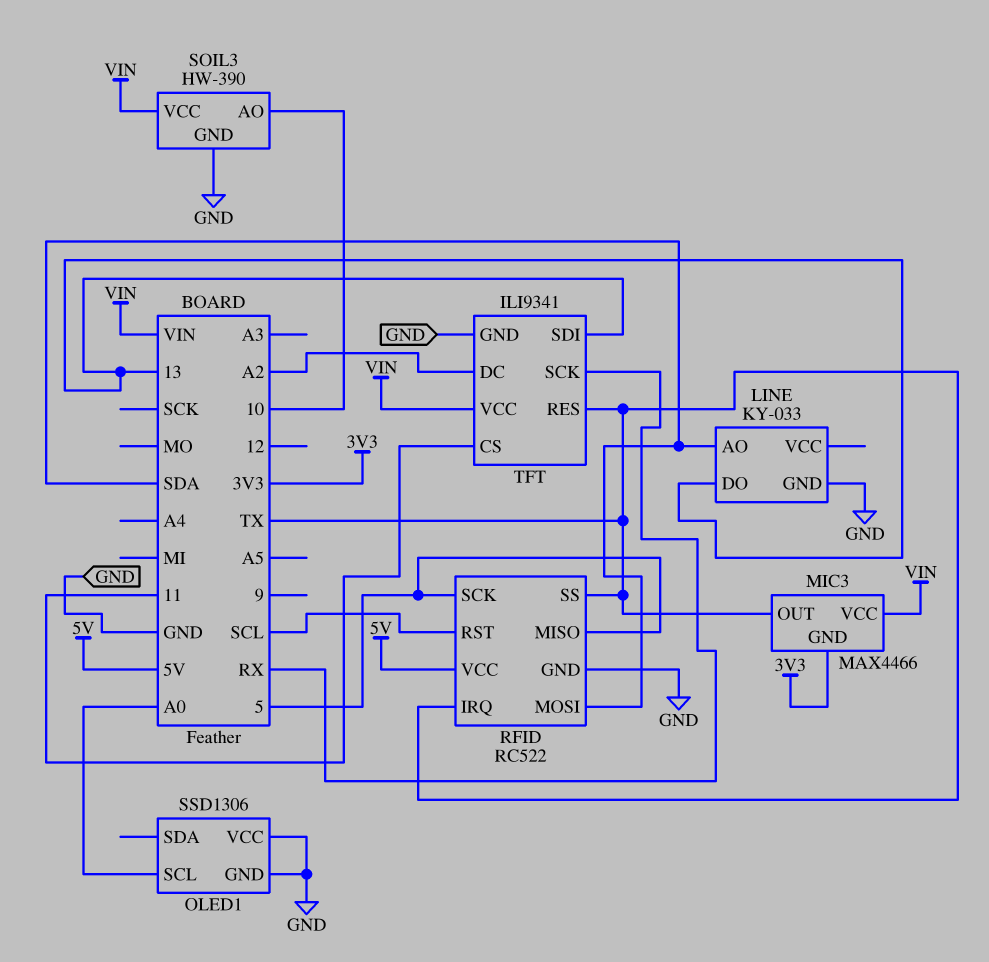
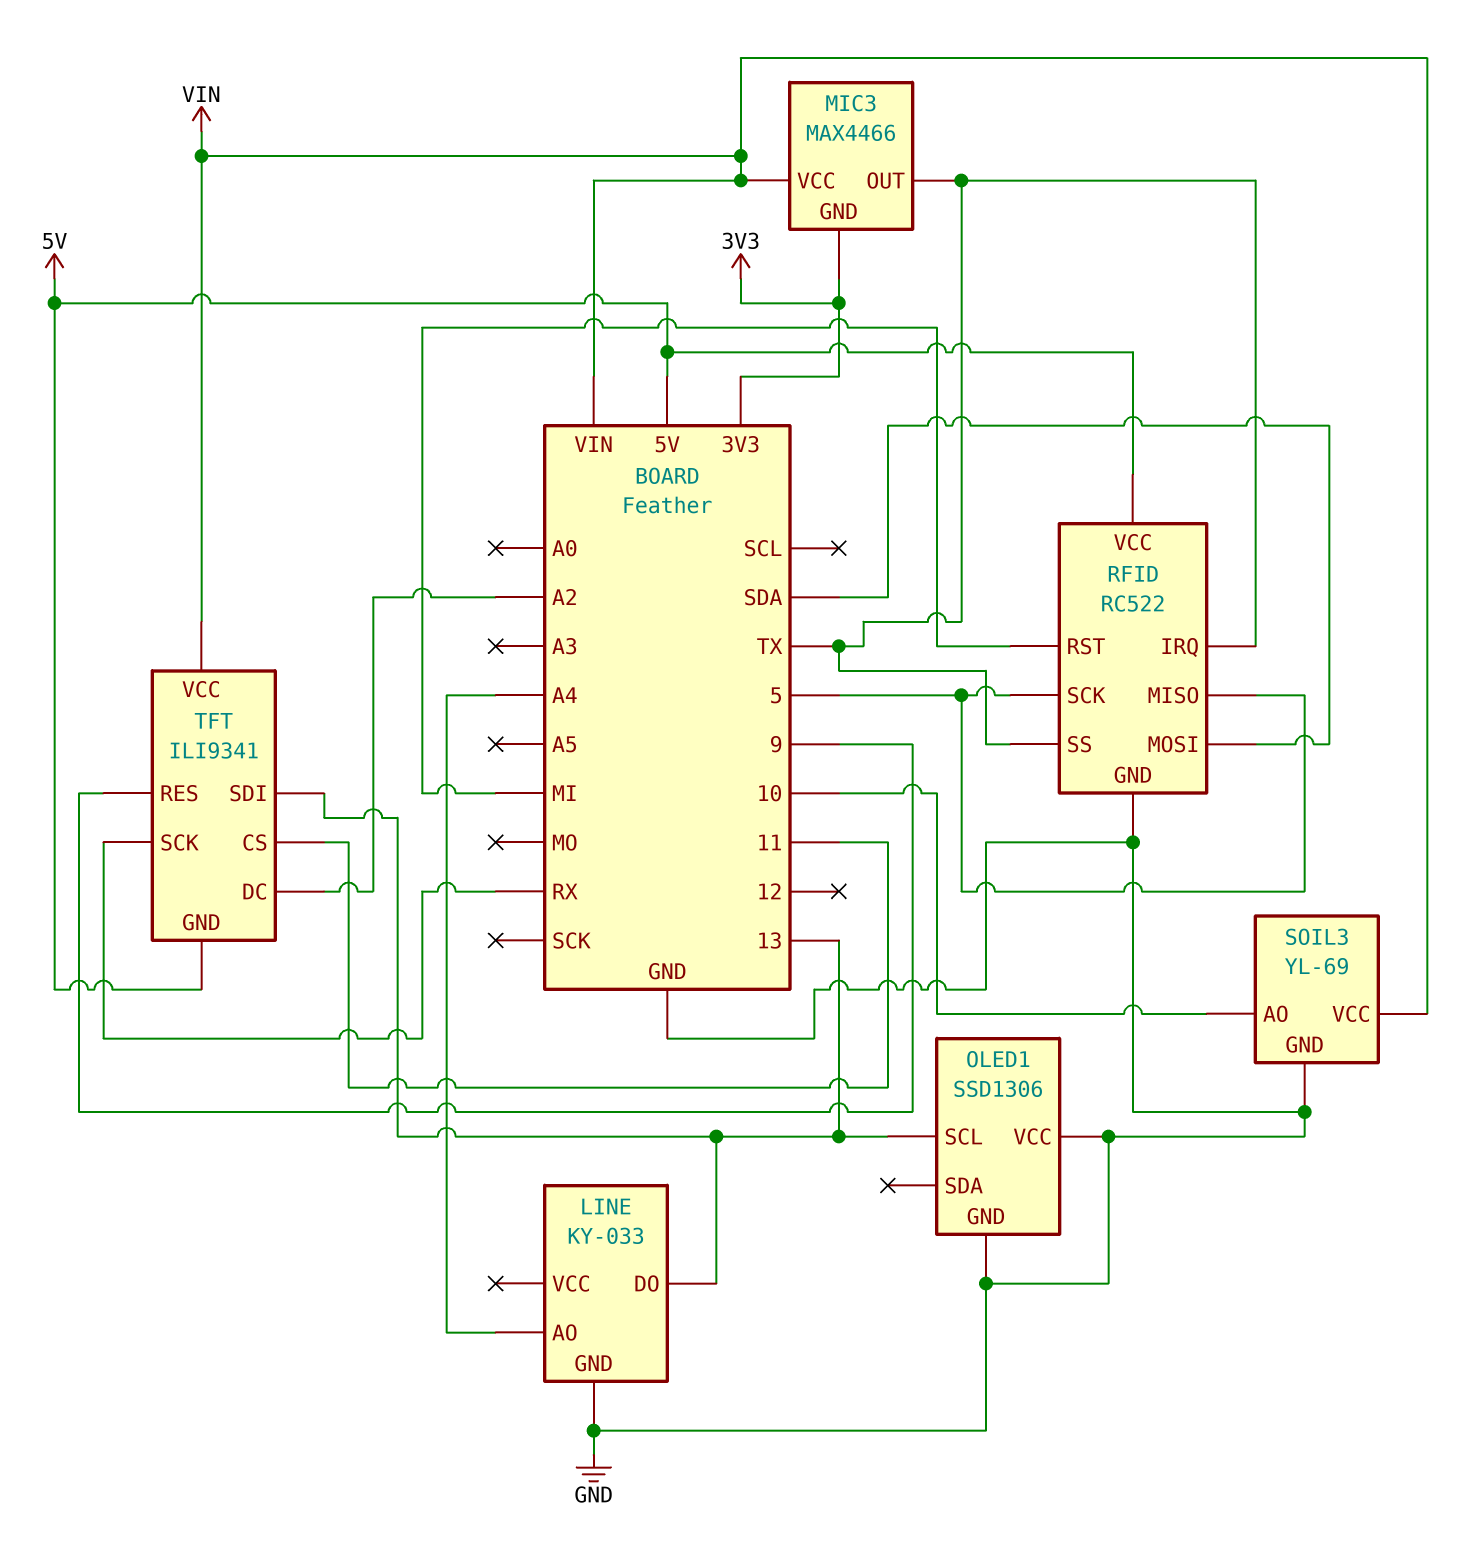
LINE pin AO: SDA -> A4
OLED1 pin SCL: A0 -> 13
RFID pin RST: SCL -> MI
SOIL3: HW-390 -> YL-69
TFT pin GND: GND -> 5V
TFT pin RES: TX -> 9

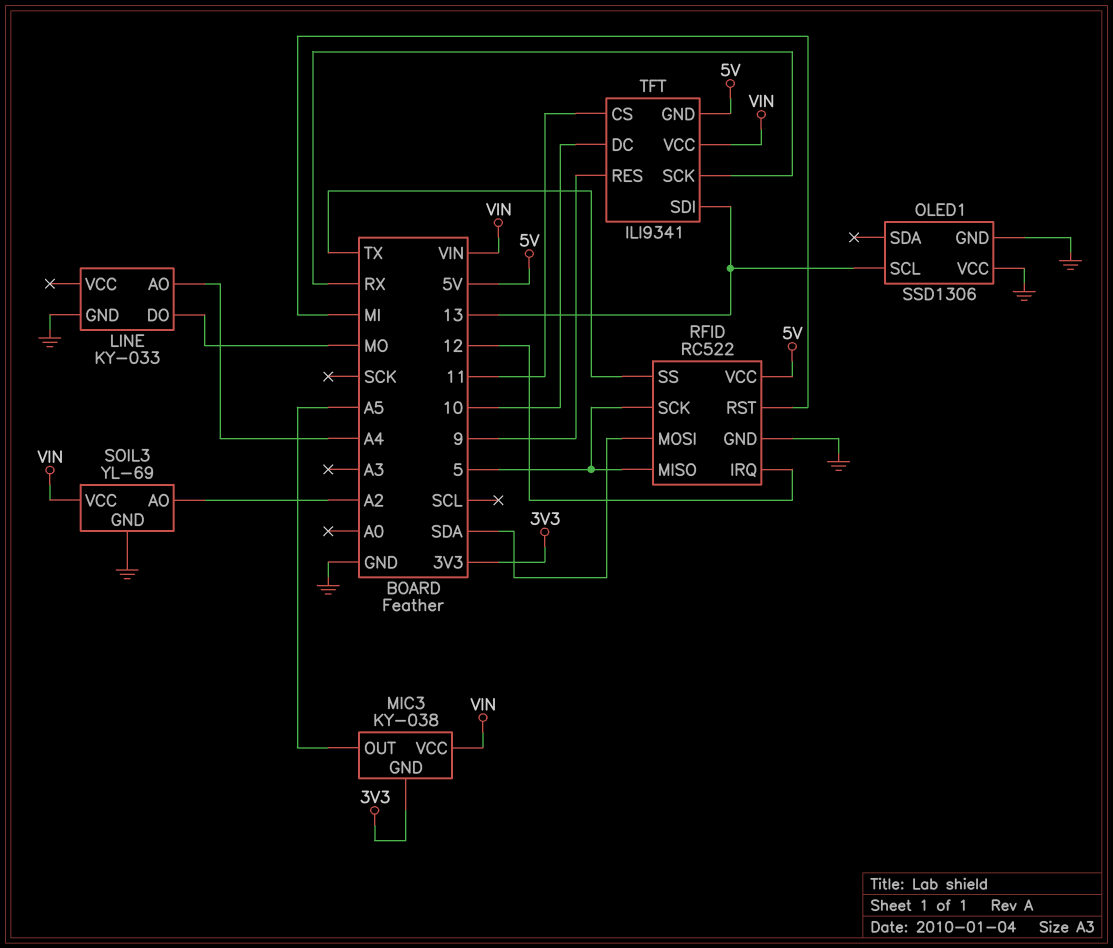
LINE pin DO: 13 -> MO
MIC3: MAX4466 -> KY-038
MIC3 pin OUT: TX -> A5
RFID pin IRQ: TX -> 12
SOIL3 pin AO: 10 -> A2
TFT pin DC: A2 -> 10

